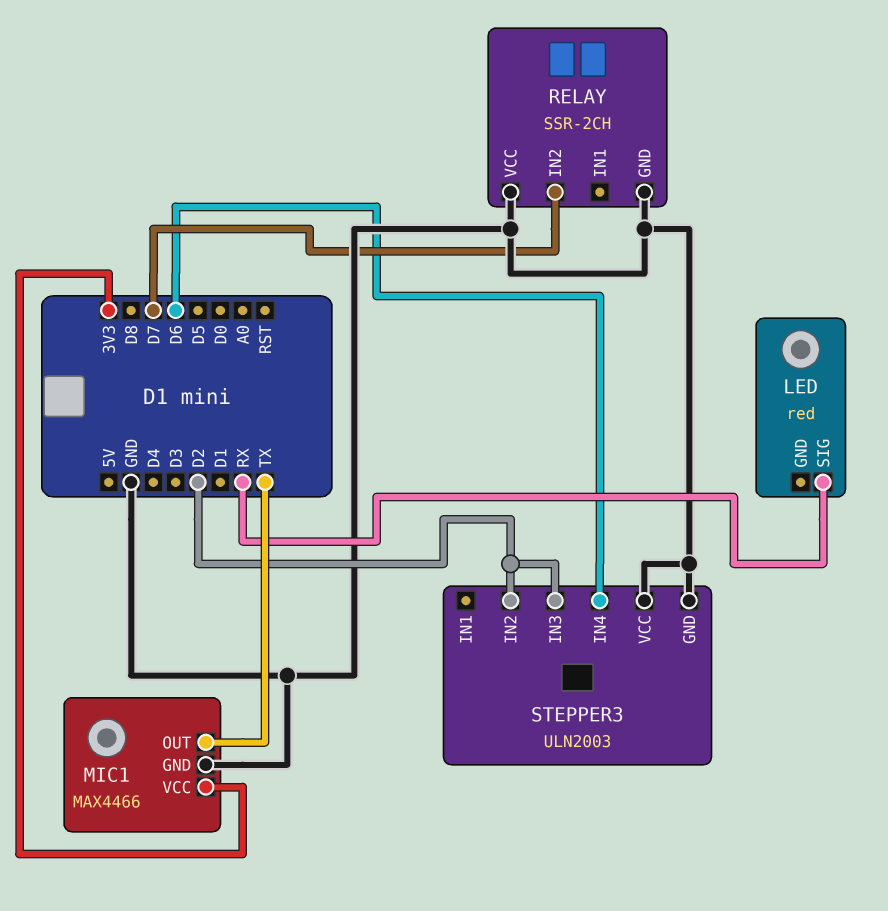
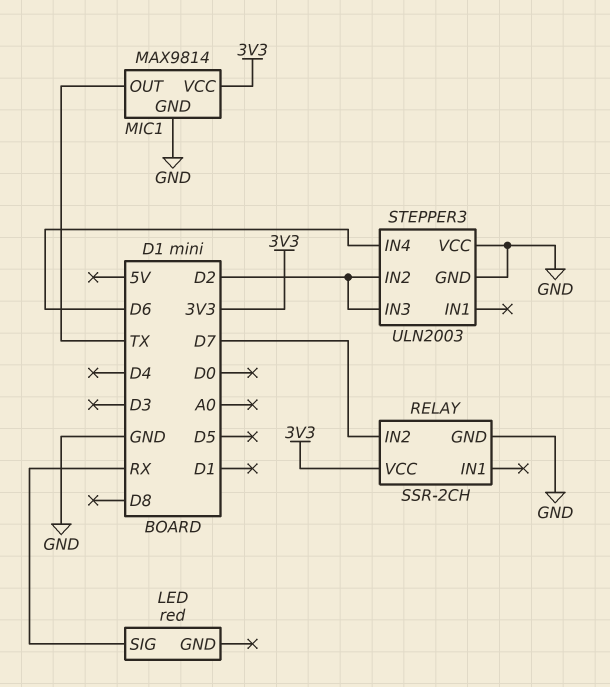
MIC1: MAX4466 -> MAX9814
RELAY pin VCC: GND -> 3V3

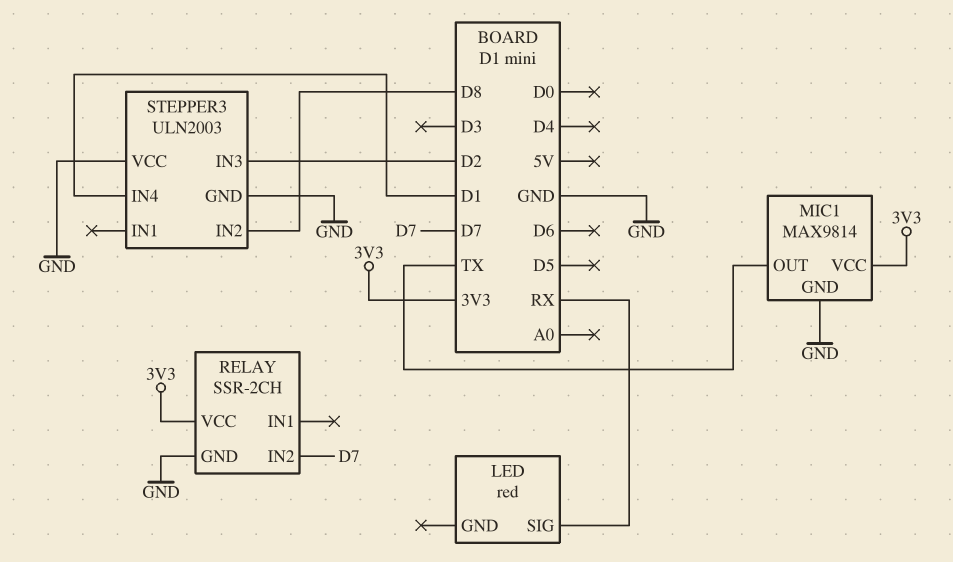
STEPPER3 pin IN2: D2 -> D8
STEPPER3 pin IN4: D6 -> D1

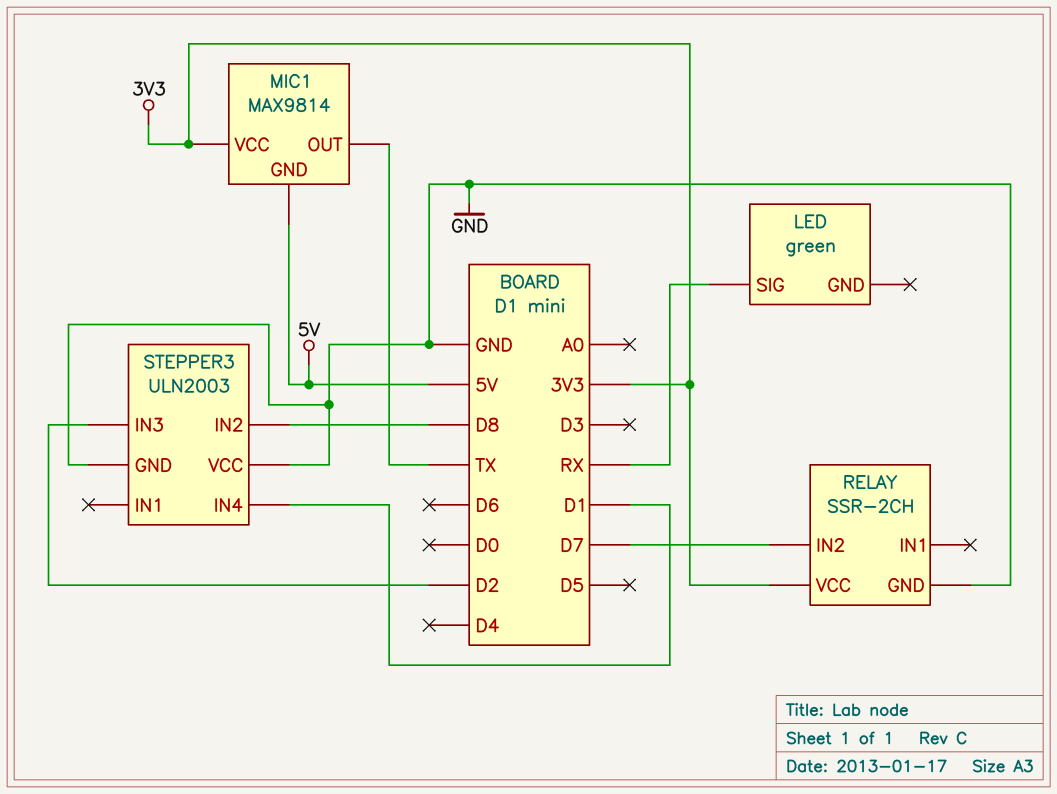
LED: red -> green
MIC1 pin GND: GND -> 5V

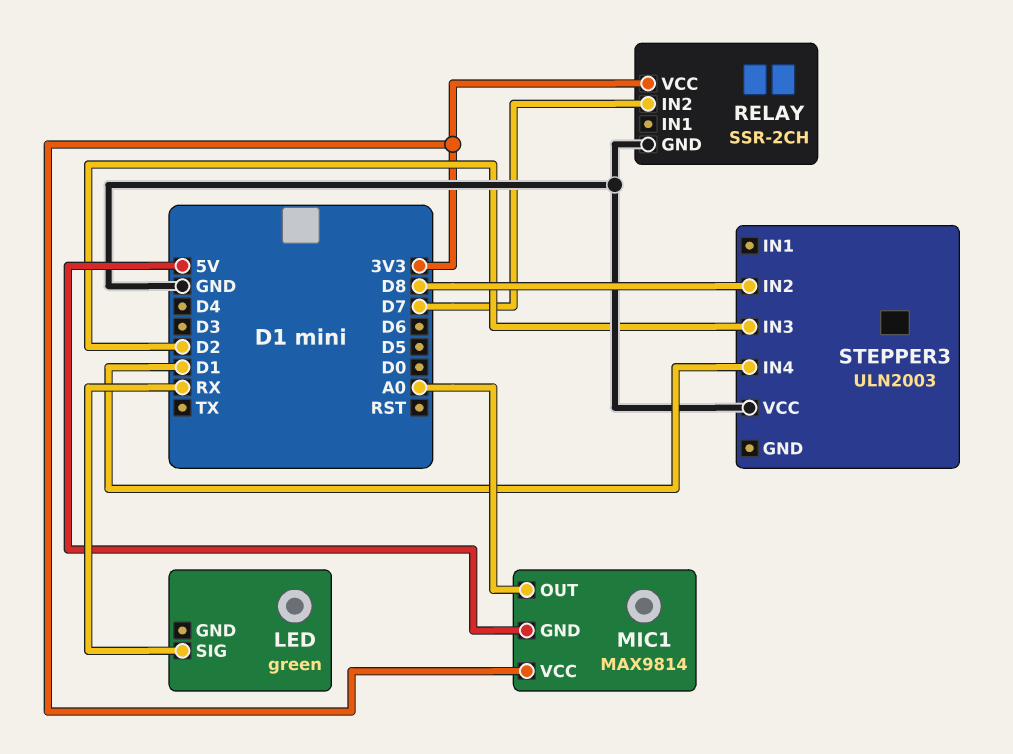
MIC1 pin OUT: TX -> A0
STEPPER3 pin GND: GND -> none

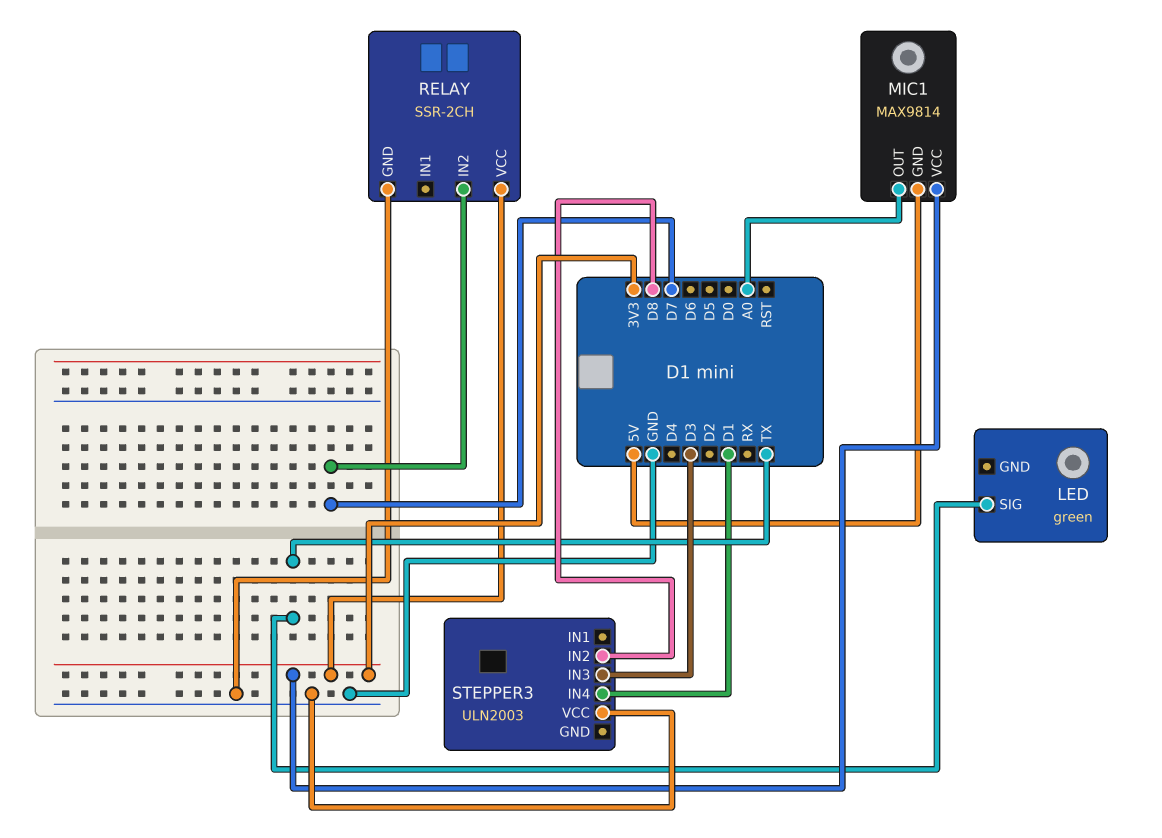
LED pin SIG: RX -> TX
STEPPER3 pin IN3: D2 -> D3

